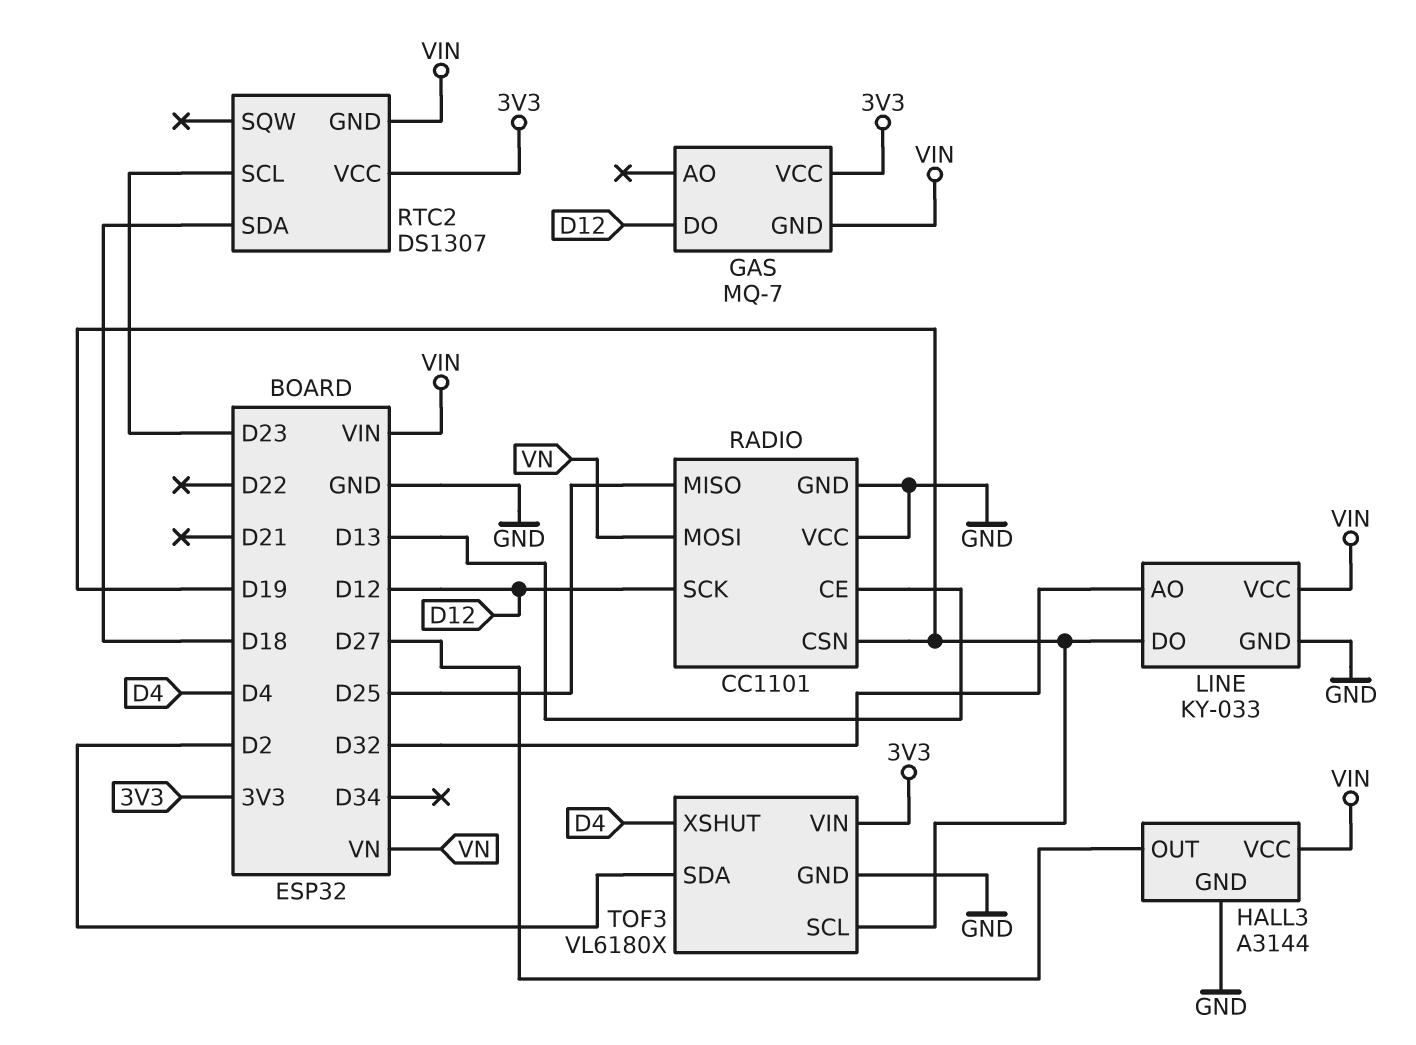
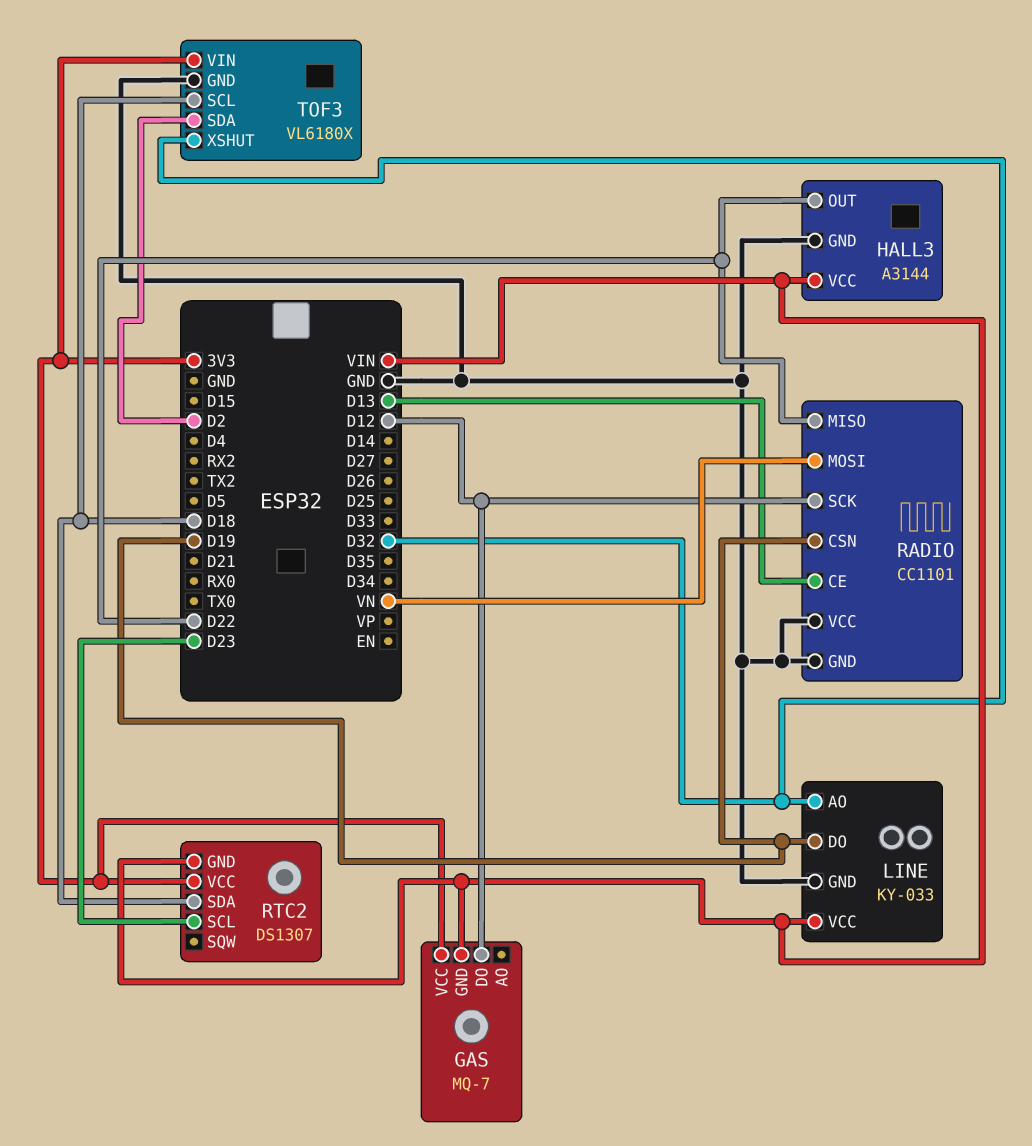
HALL3 pin OUT: D27 -> D22
RADIO pin MISO: D25 -> D22
TOF3 pin SCL: D19 -> D18
TOF3 pin XSHUT: D4 -> D32

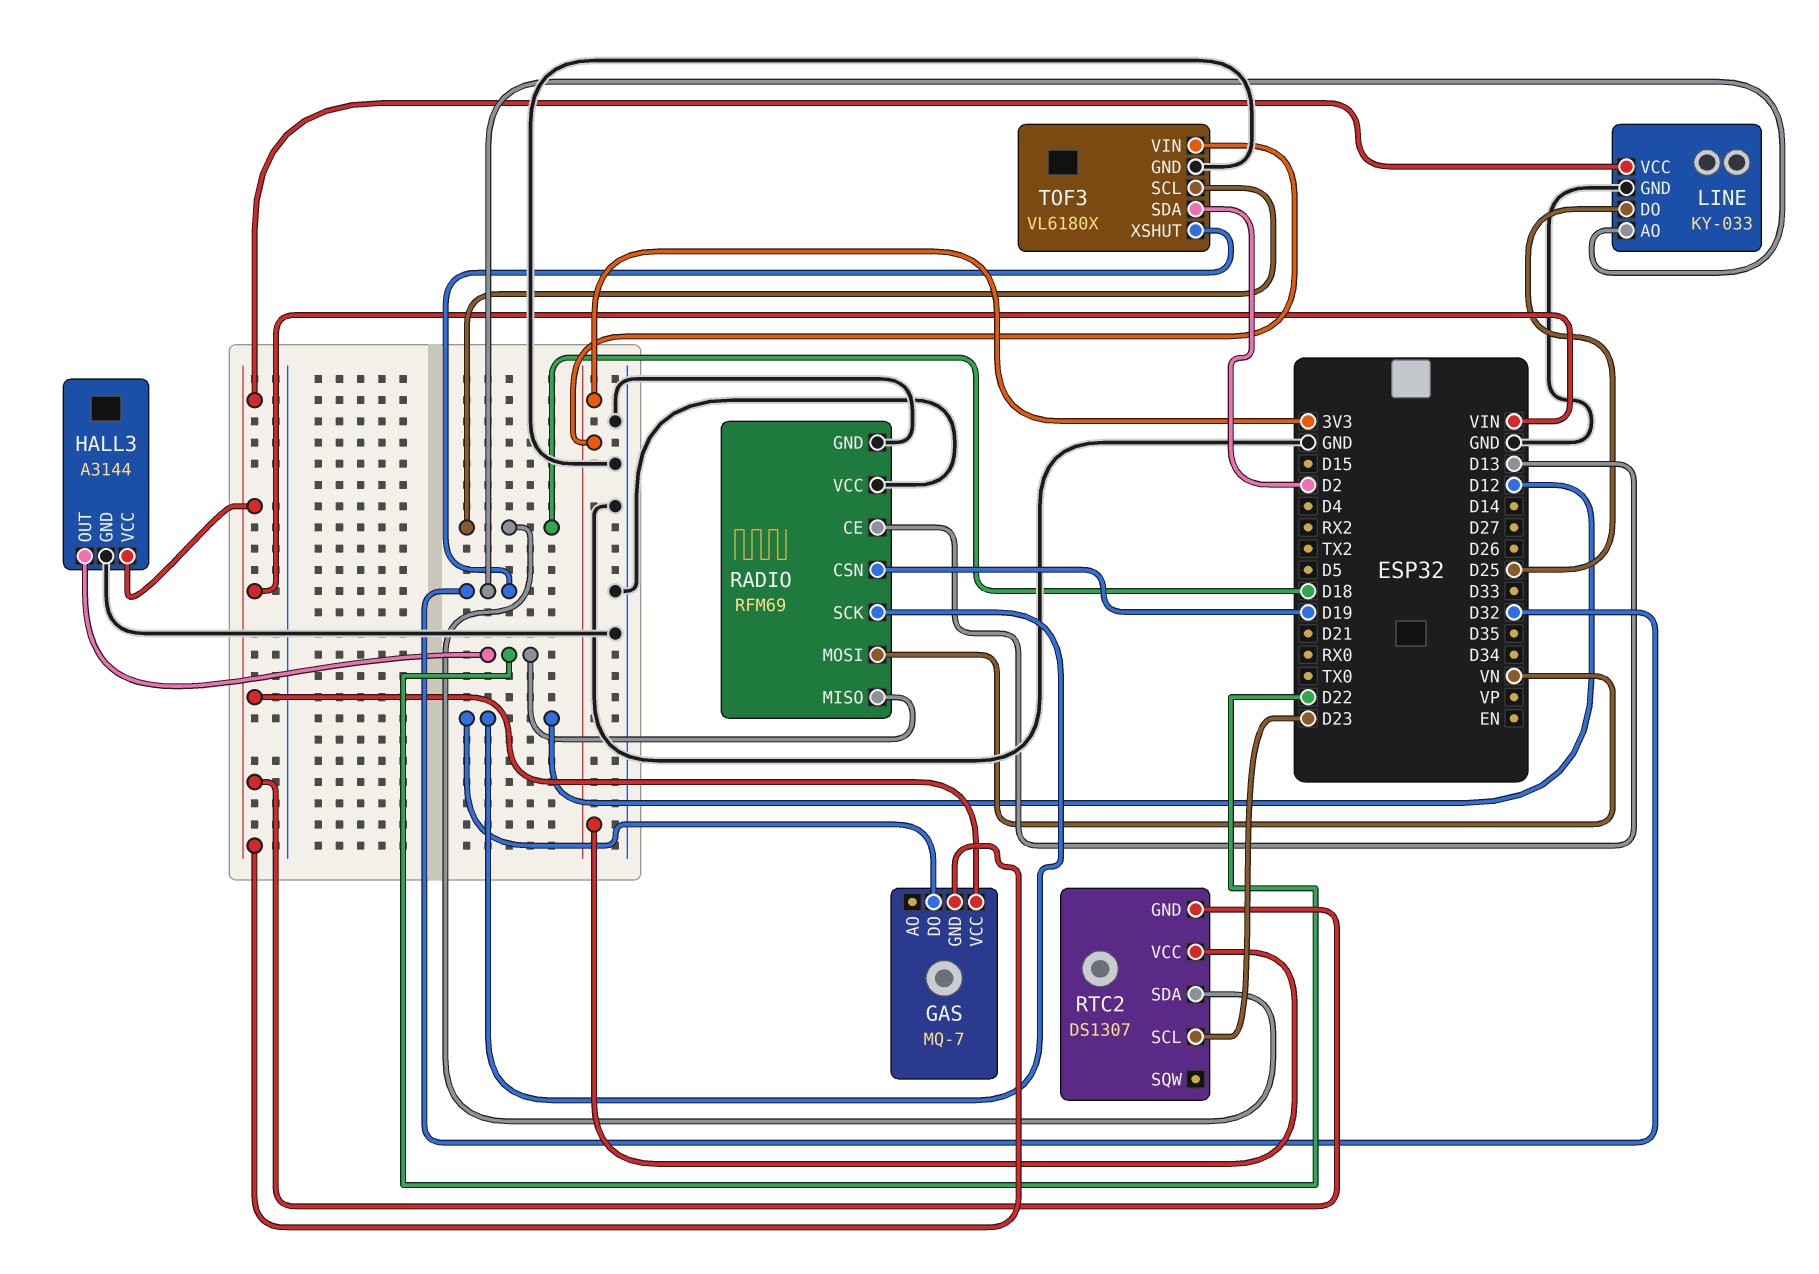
GAS pin VCC: 3V3 -> VIN
LINE pin DO: D19 -> D25
RADIO: CC1101 -> RFM69

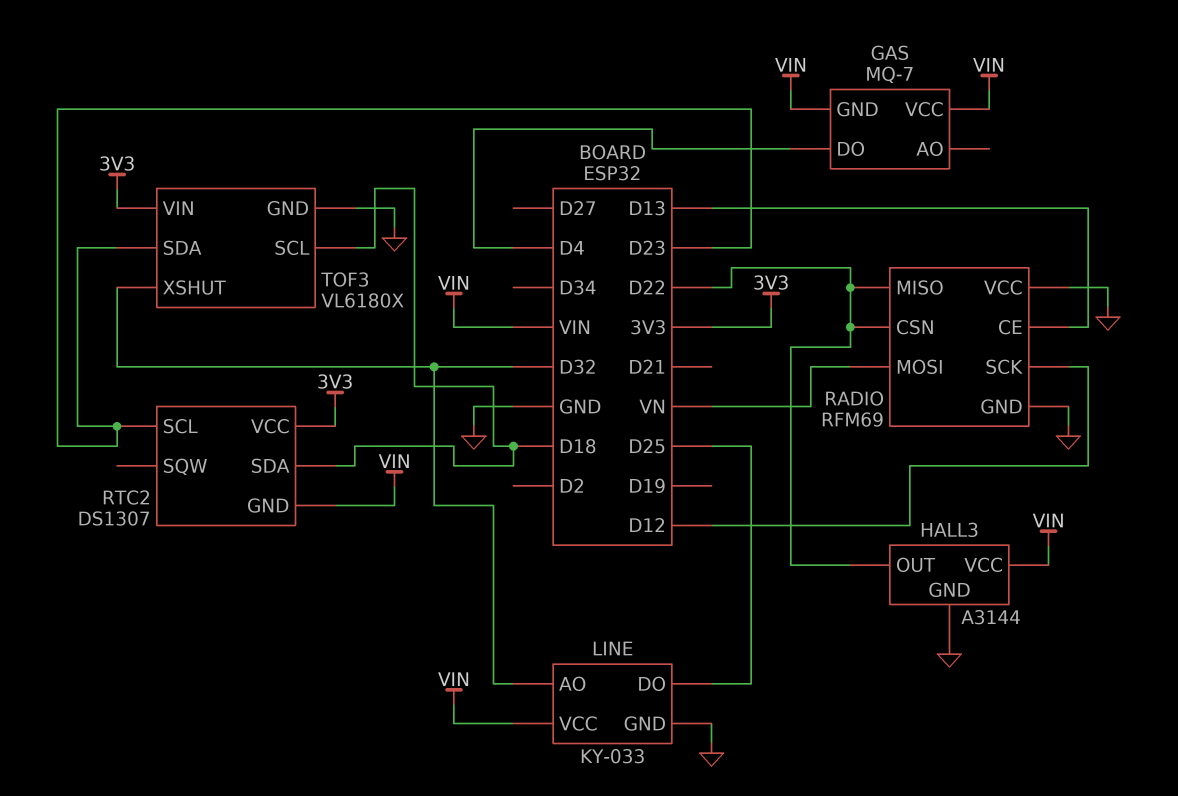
GAS pin DO: D12 -> D4
RADIO pin CSN: D19 -> D22
TOF3 pin SDA: D2 -> D23

